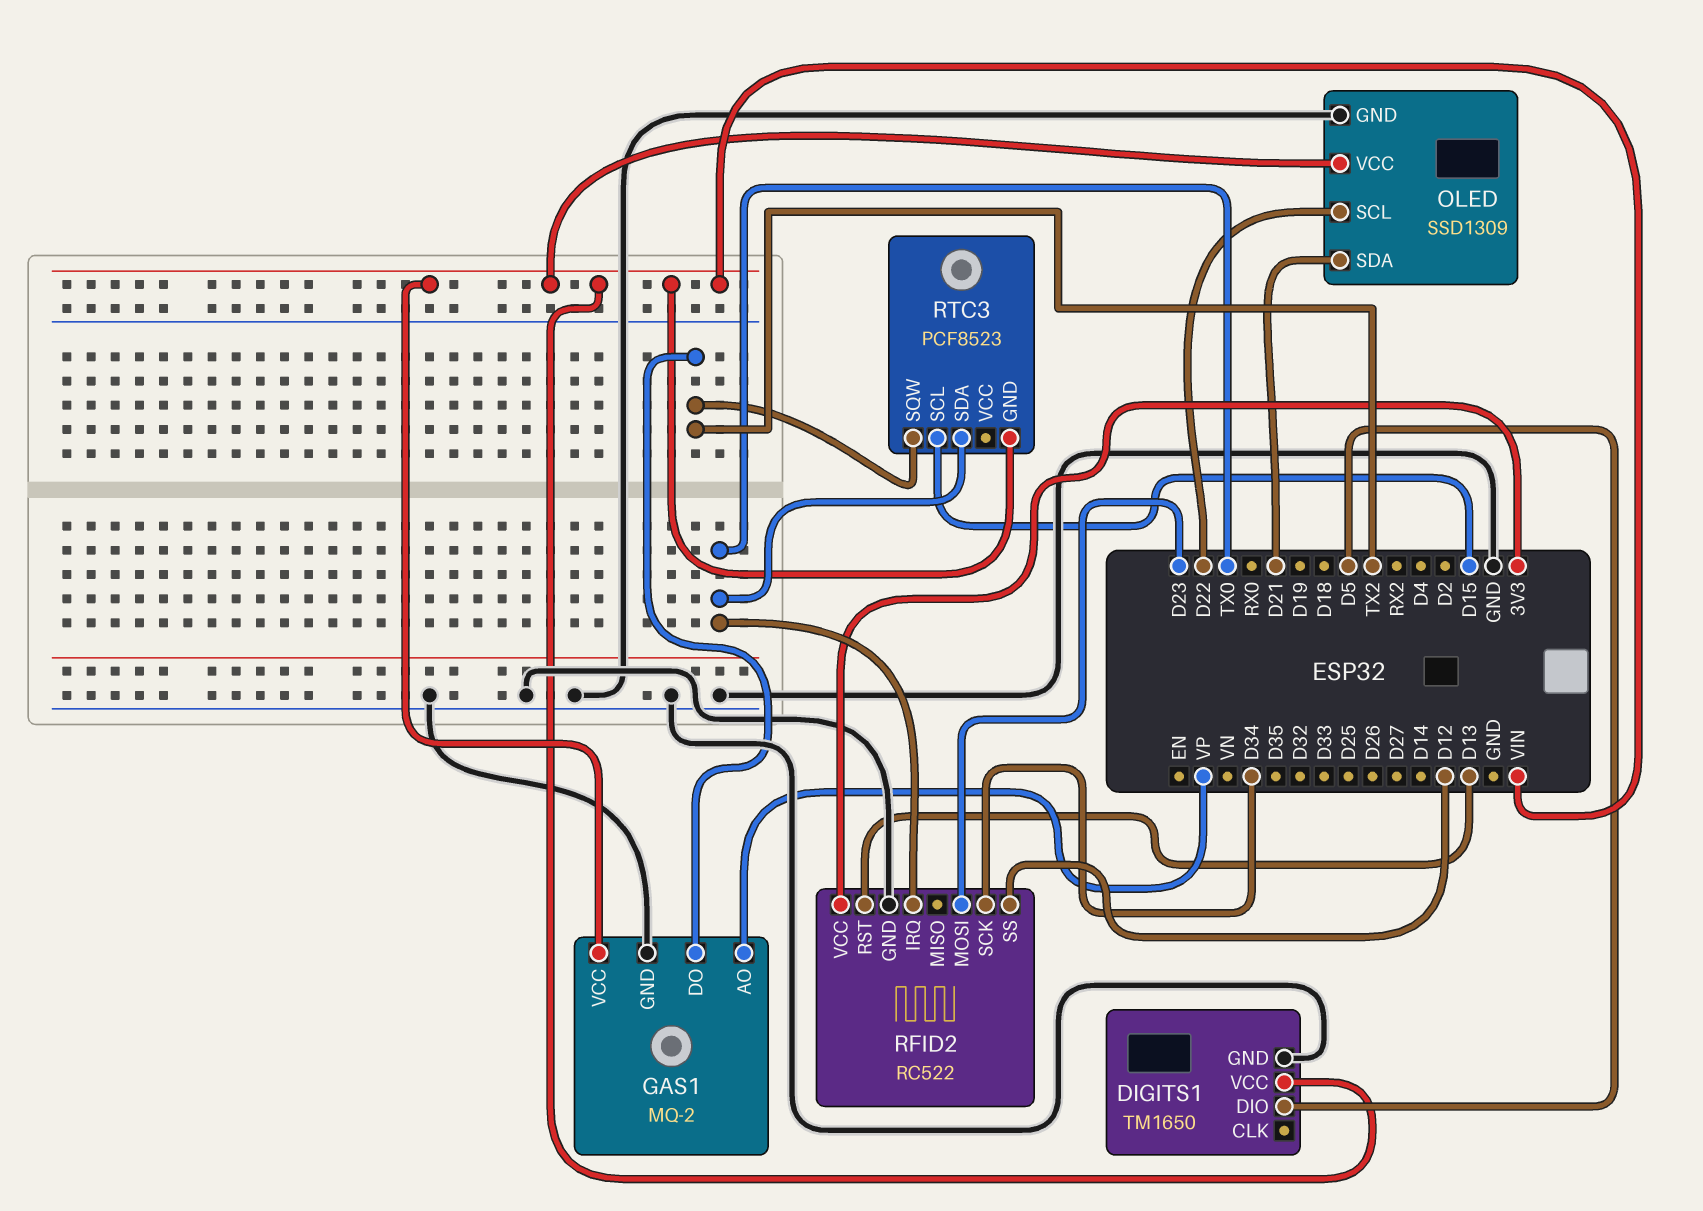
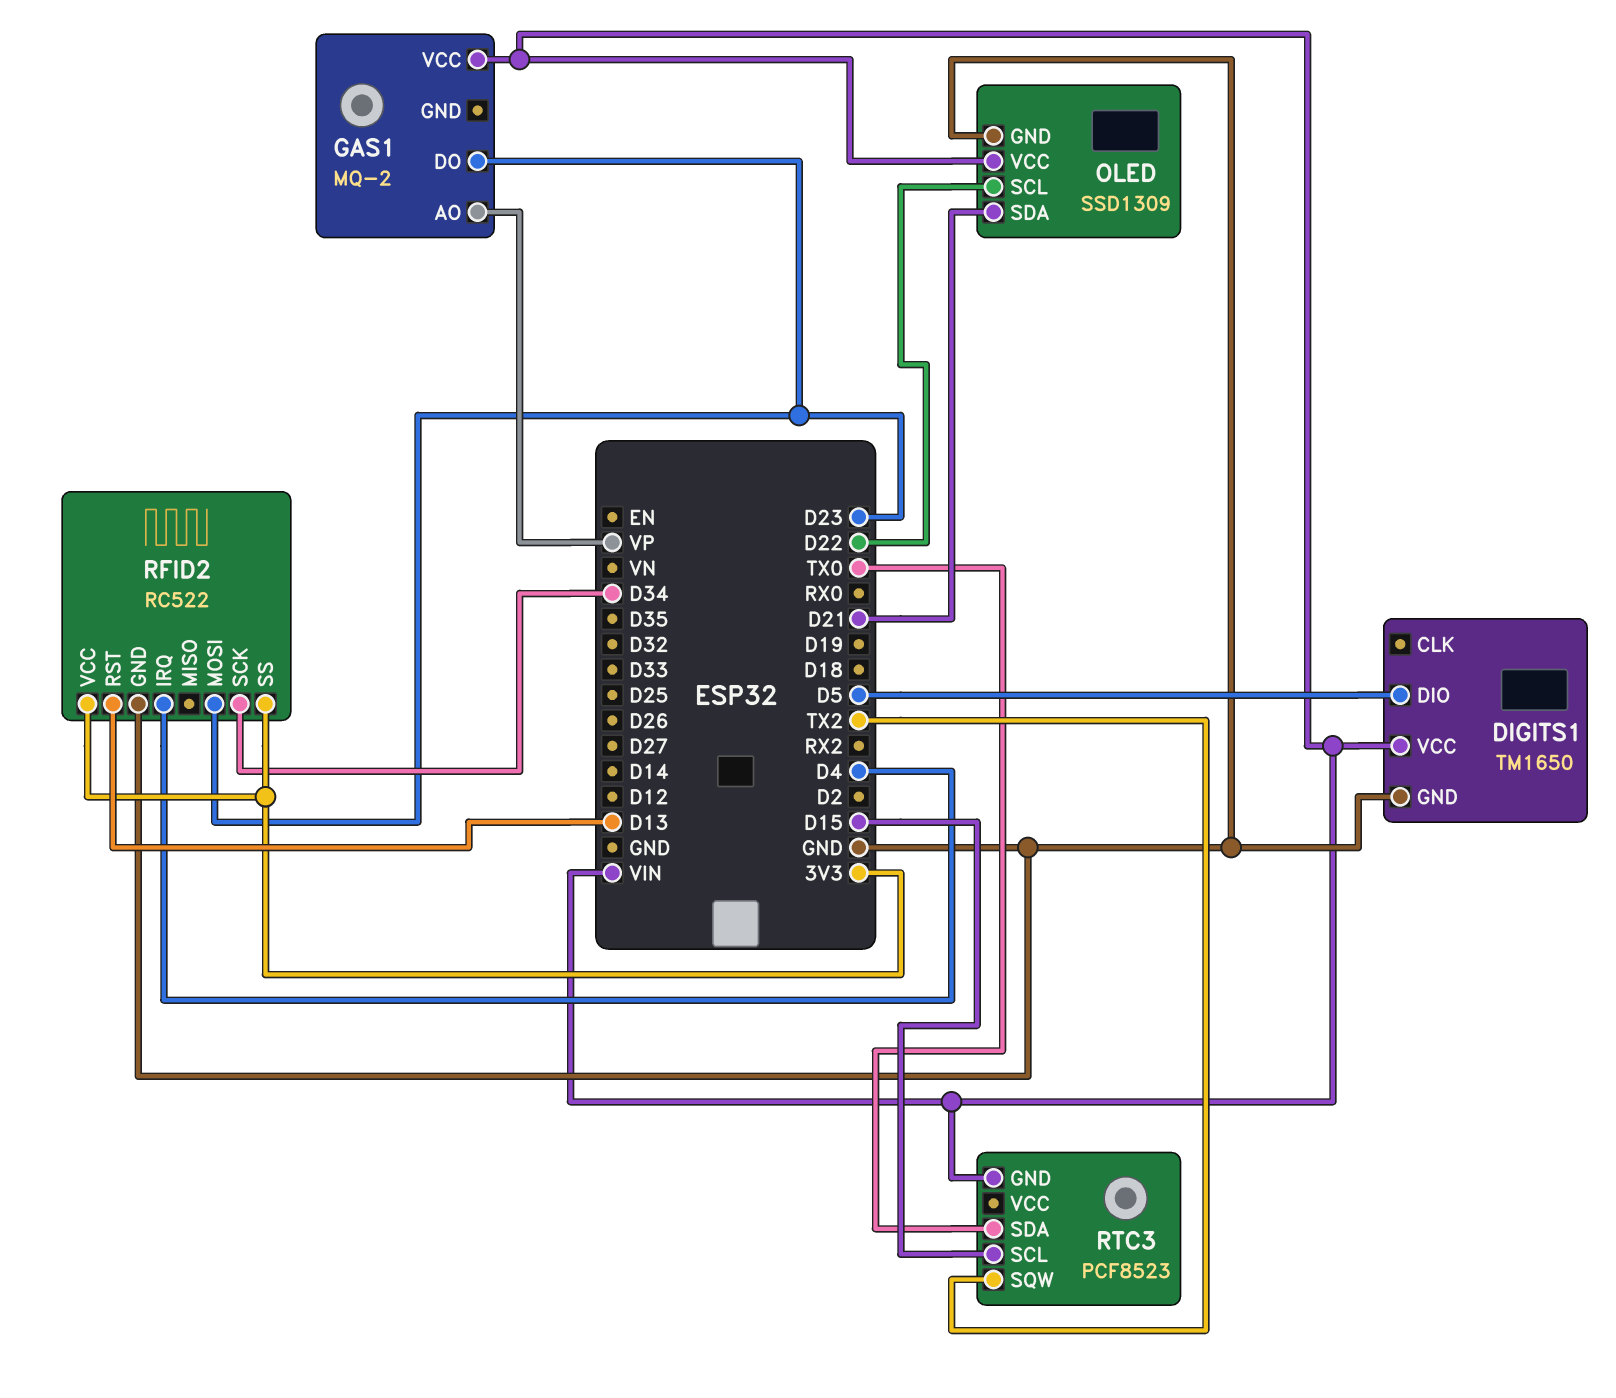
GAS1 pin DO: TX2 -> D23
GAS1 pin GND: GND -> none
RFID2 pin IRQ: TX0 -> D4
RFID2 pin SS: D12 -> 3V3

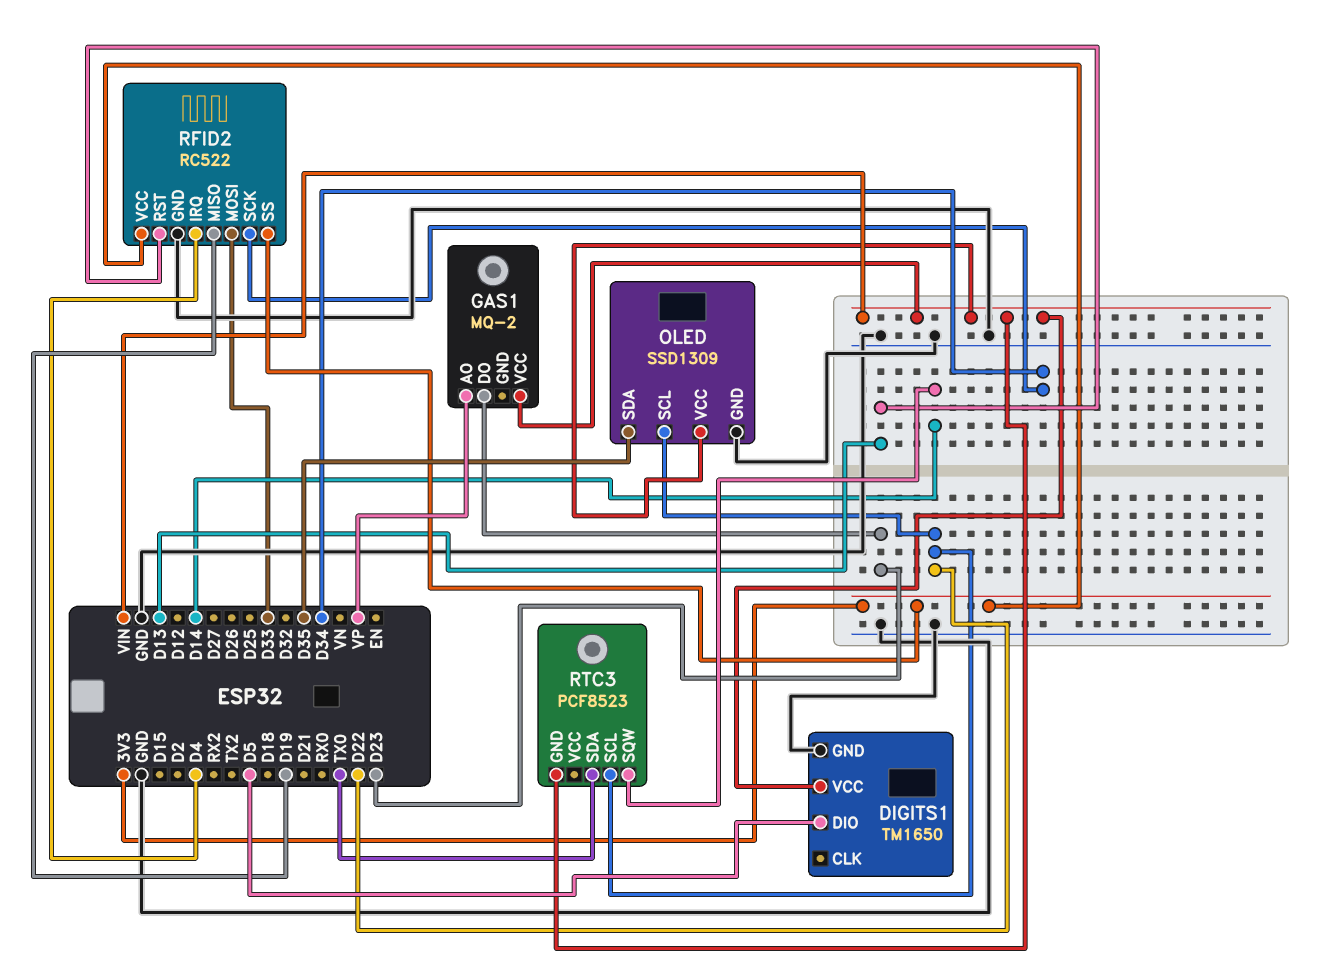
OLED pin SDA: D21 -> D35
RFID2 pin MISO: none -> D19
RFID2 pin MOSI: D23 -> D33
RTC3 pin SCL: D15 -> D22
RTC3 pin SQW: TX2 -> D14

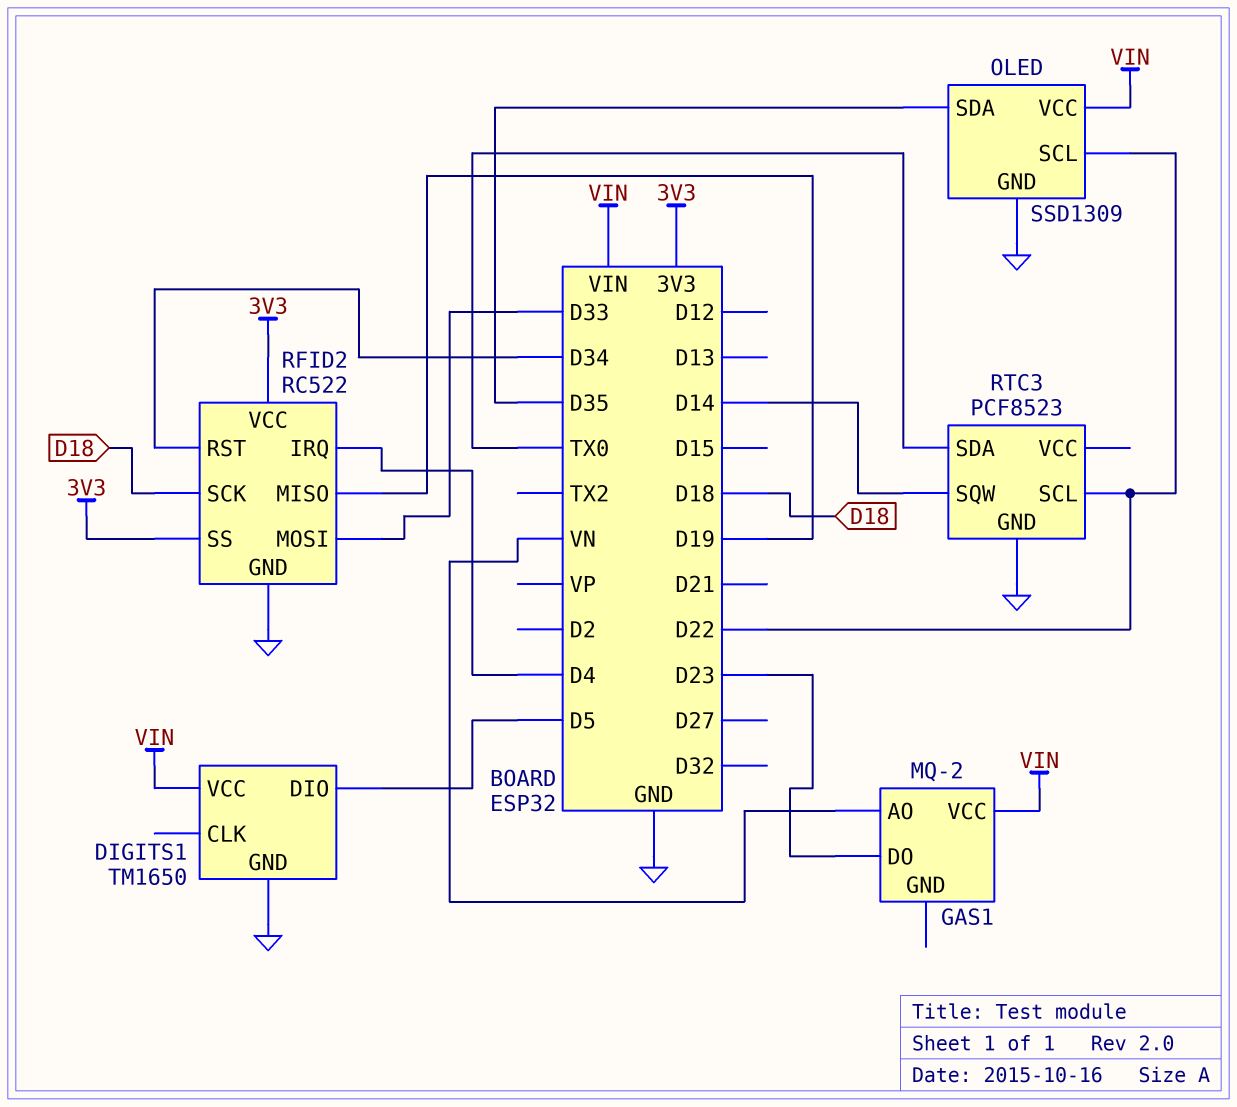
GAS1 pin AO: VP -> VN
RFID2 pin RST: D13 -> D34
RFID2 pin SCK: D34 -> D18
RTC3 pin GND: VIN -> GND

